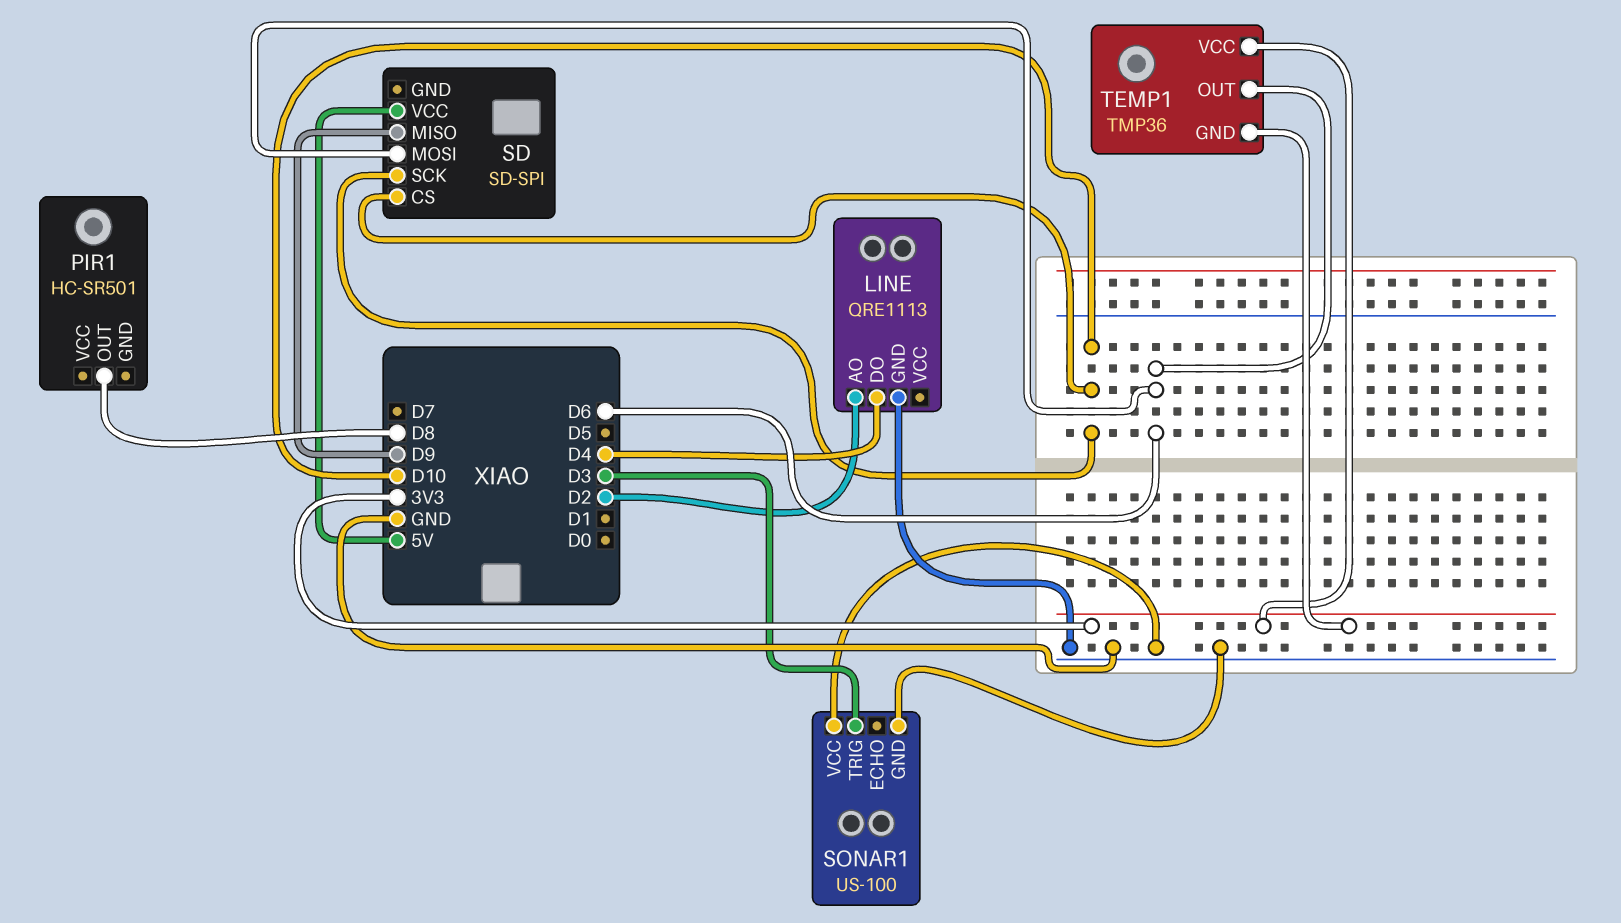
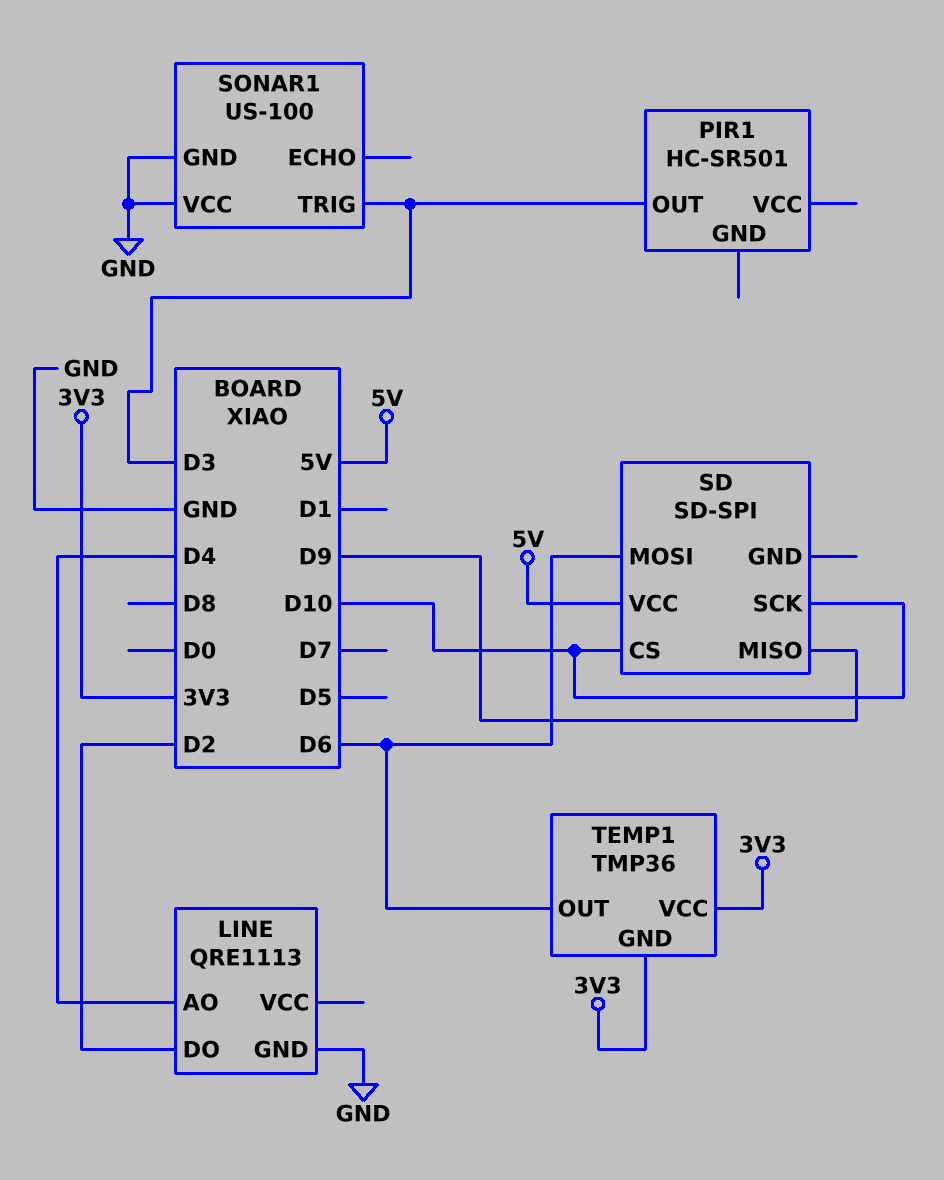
LINE pin AO: D2 -> D4
LINE pin DO: D4 -> D2
PIR1 pin OUT: D8 -> D3

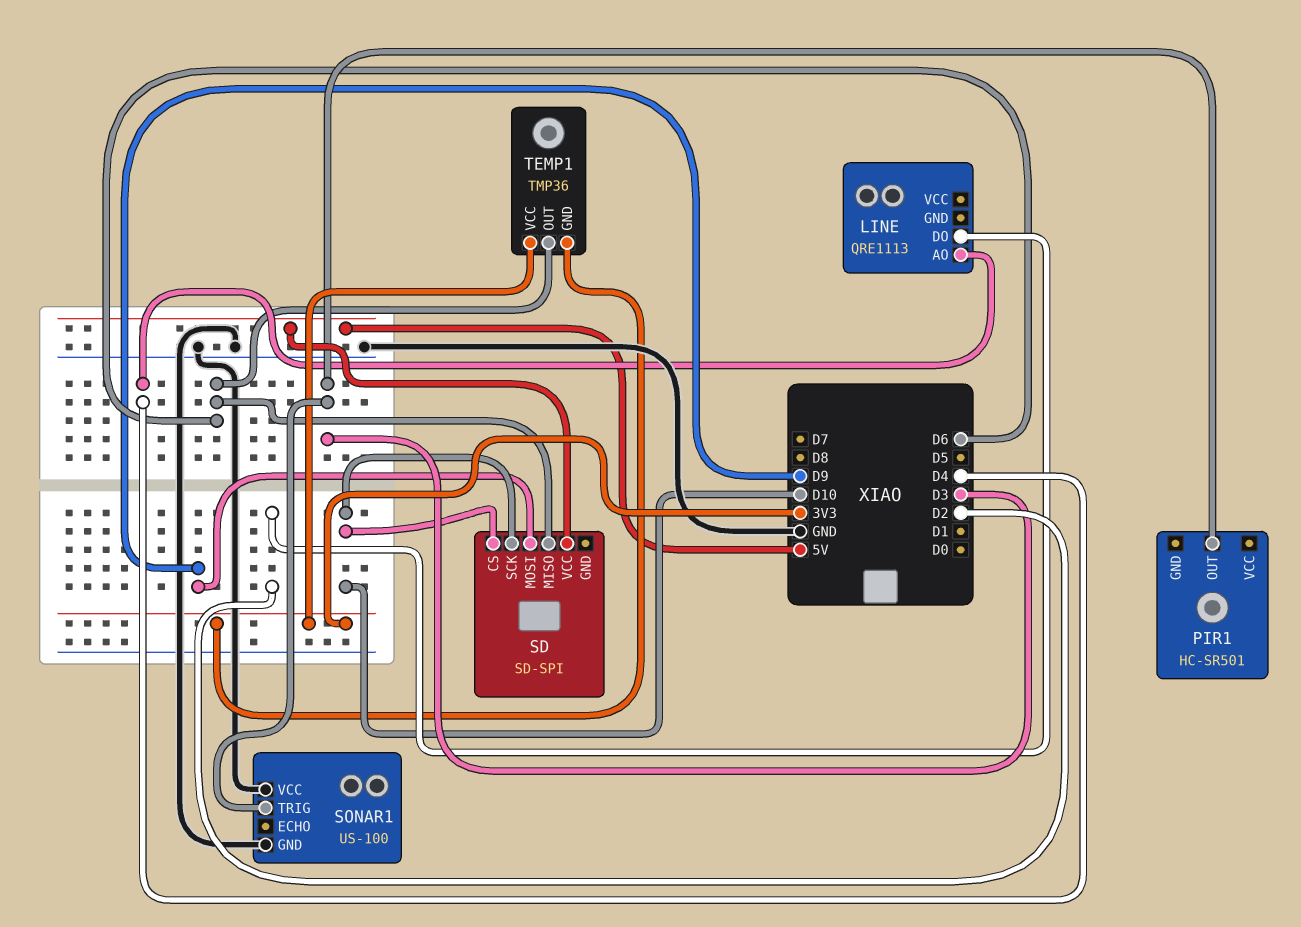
LINE pin GND: GND -> none
SD pin MISO: D9 -> D6
SD pin MOSI: D6 -> D9

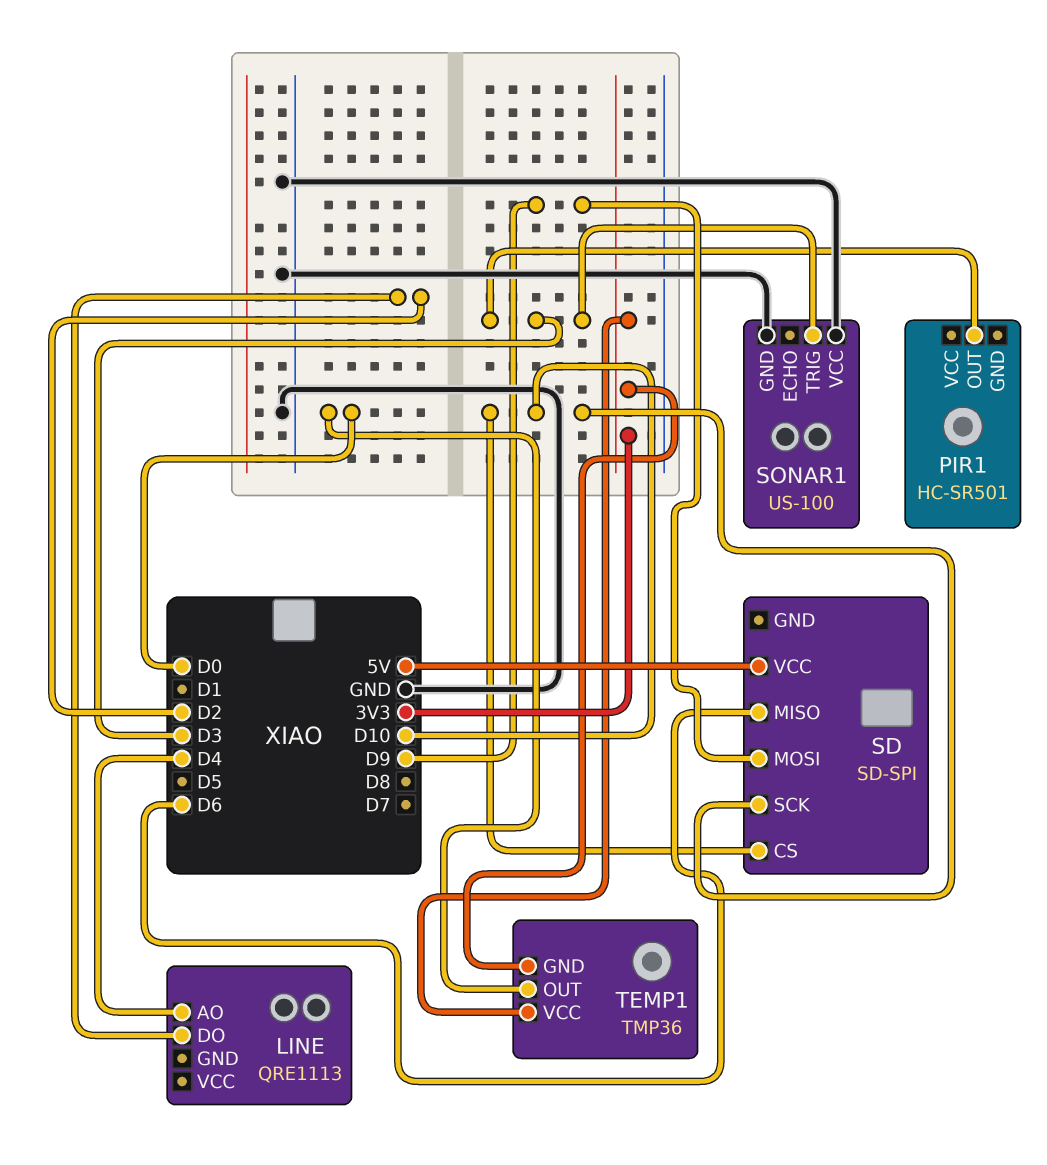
TEMP1 pin OUT: D6 -> D0

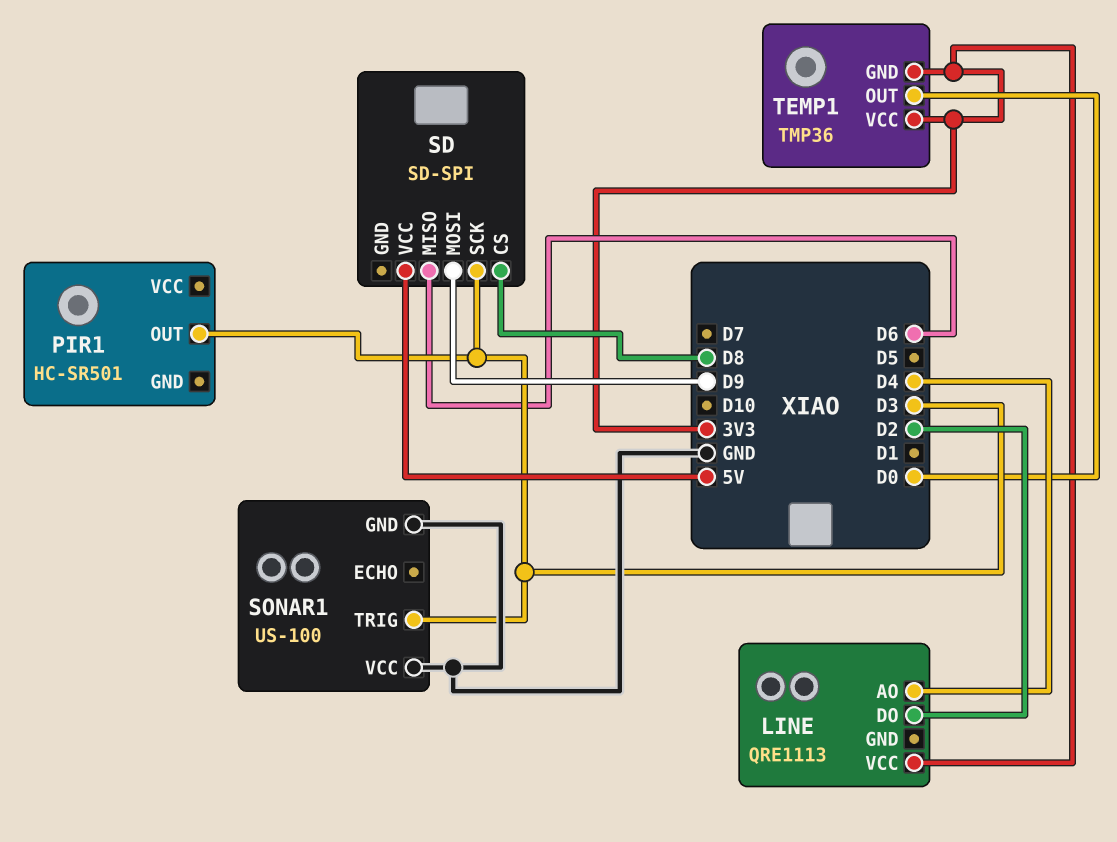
LINE pin VCC: none -> 3V3
SD pin CS: D10 -> D8
SD pin SCK: D10 -> D3

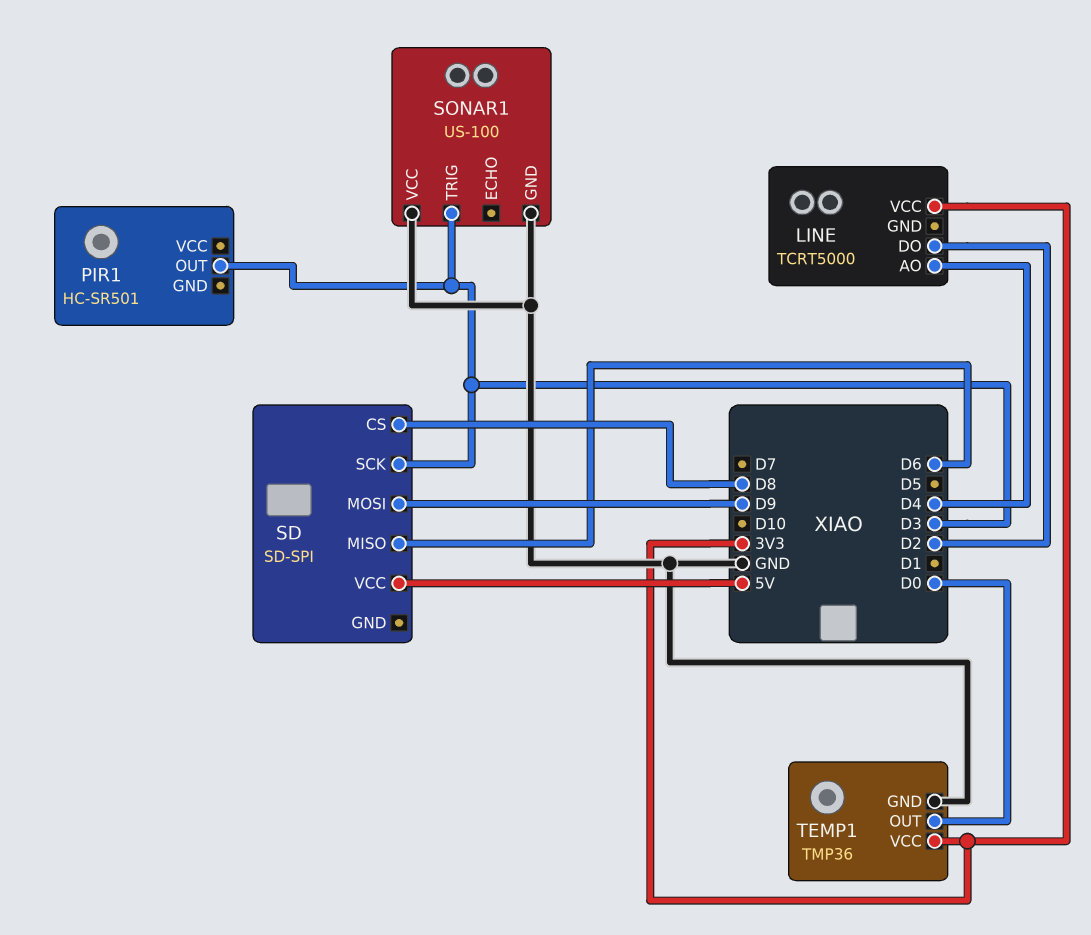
LINE: QRE1113 -> TCRT5000
TEMP1 pin GND: 3V3 -> GND

